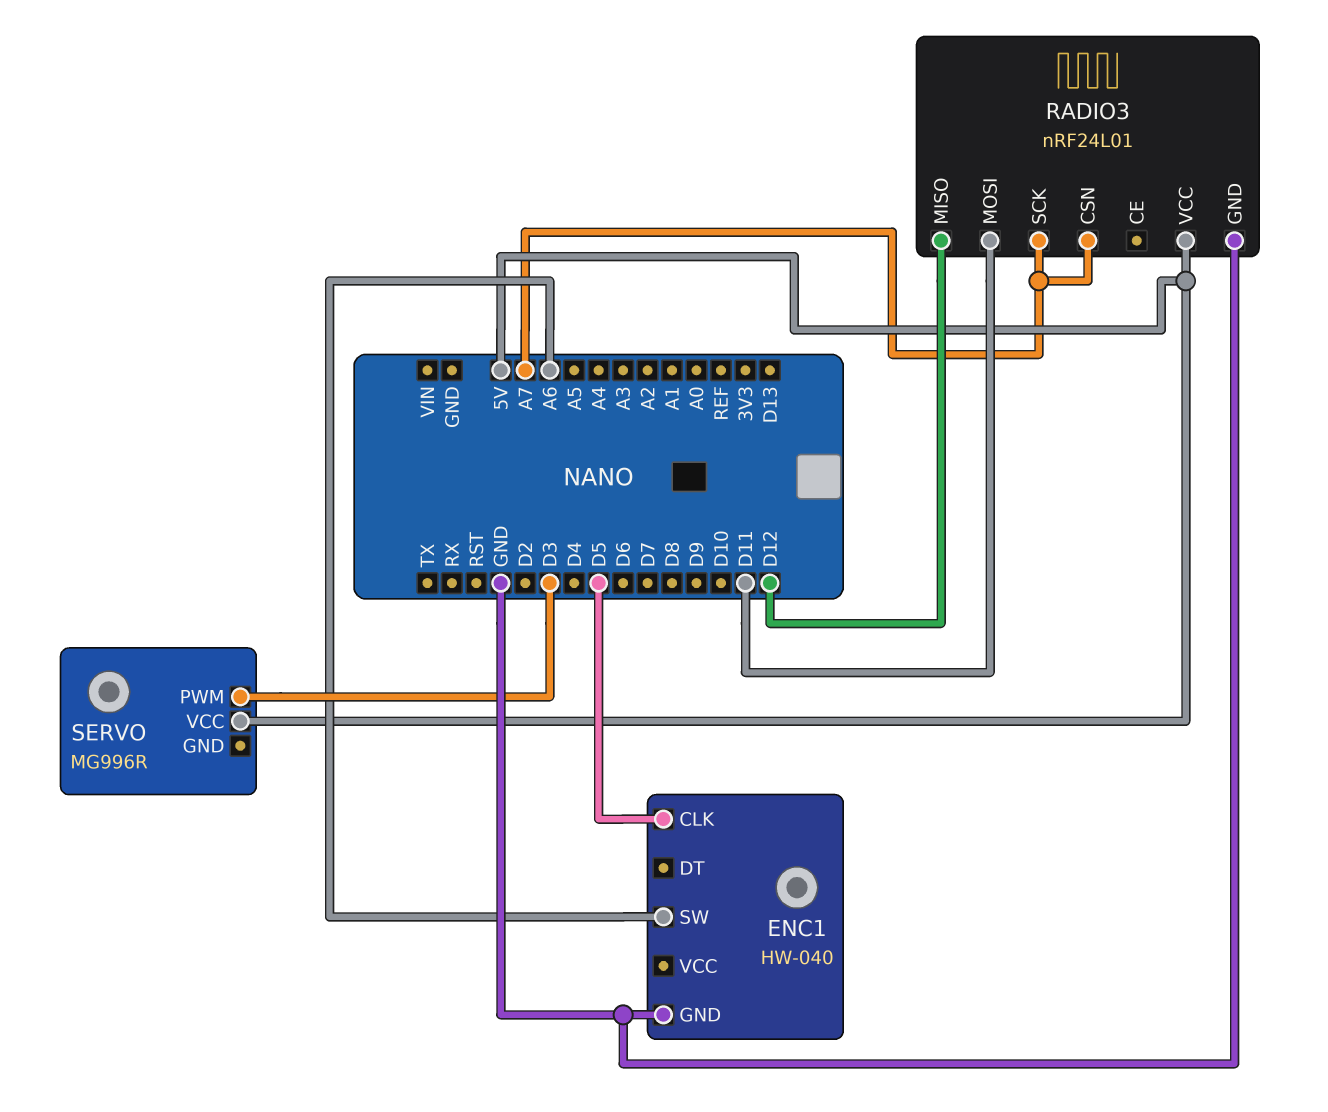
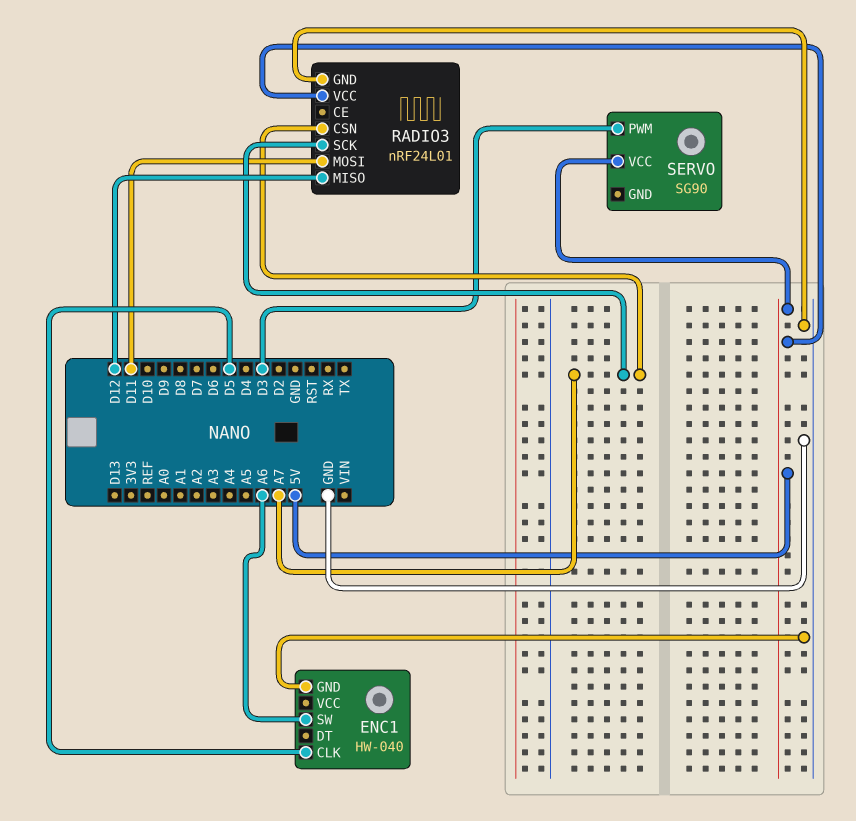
SERVO: MG996R -> SG90

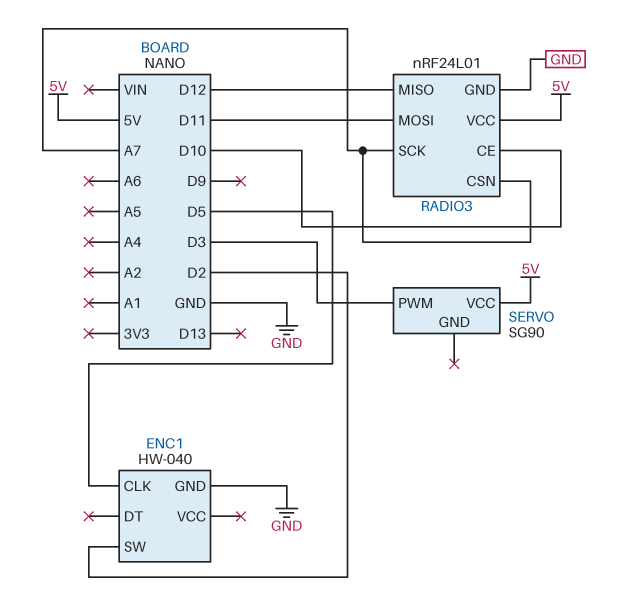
ENC1 pin SW: A6 -> D2
RADIO3 pin CE: none -> D10

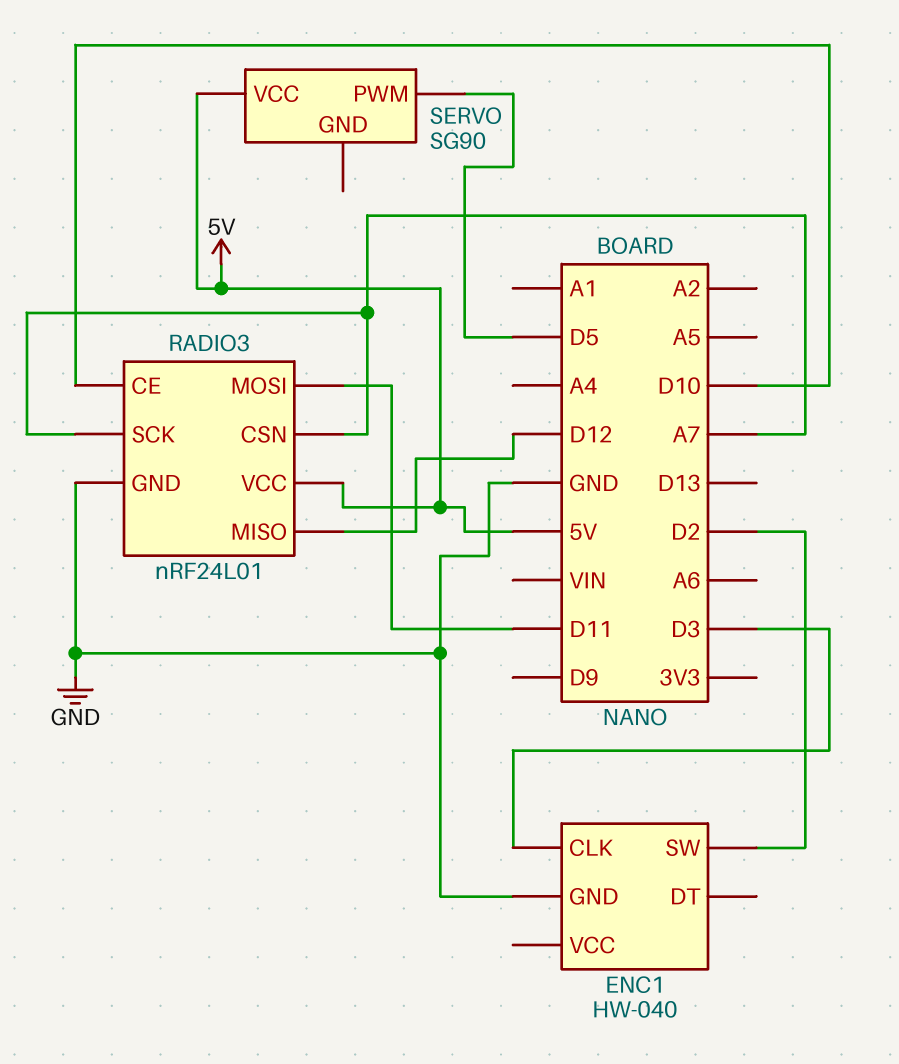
ENC1 pin CLK: D5 -> D3
SERVO pin PWM: D3 -> D5

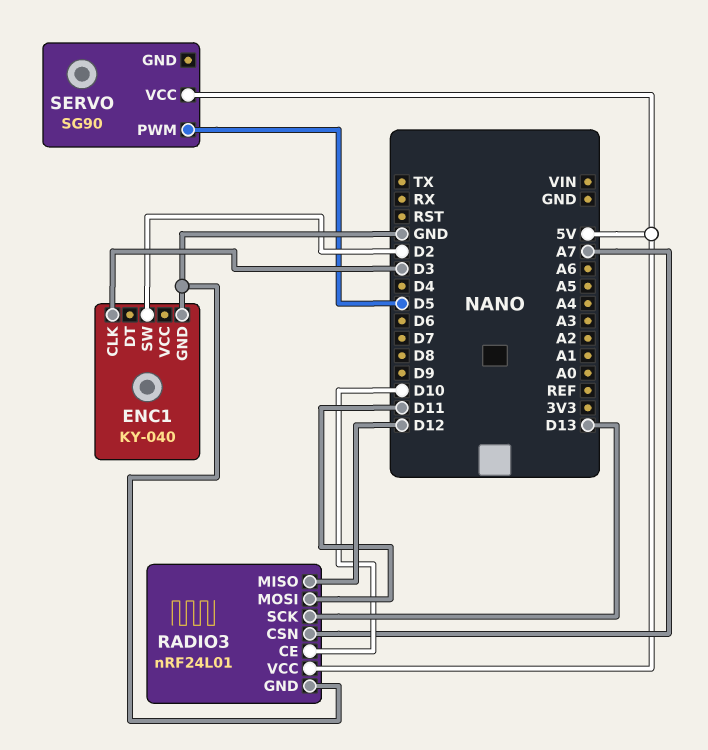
ENC1: HW-040 -> KY-040
RADIO3 pin SCK: A7 -> D13

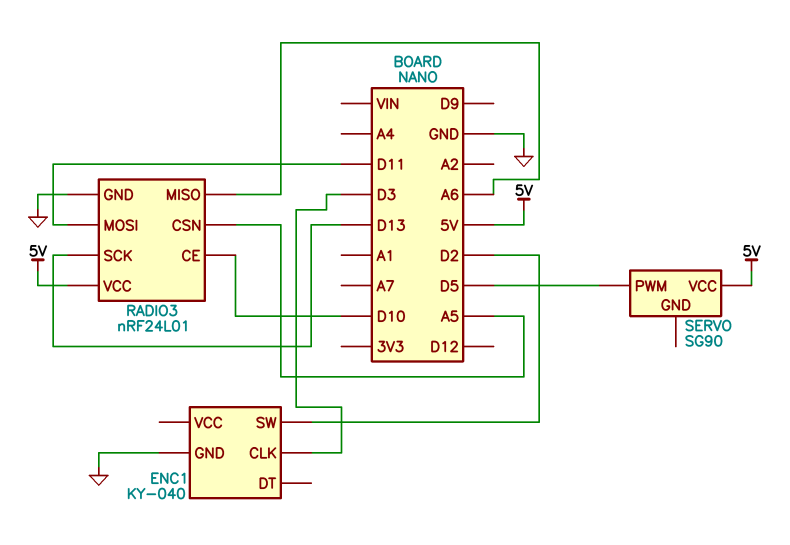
RADIO3 pin CSN: A7 -> A5
RADIO3 pin MISO: D12 -> A6

